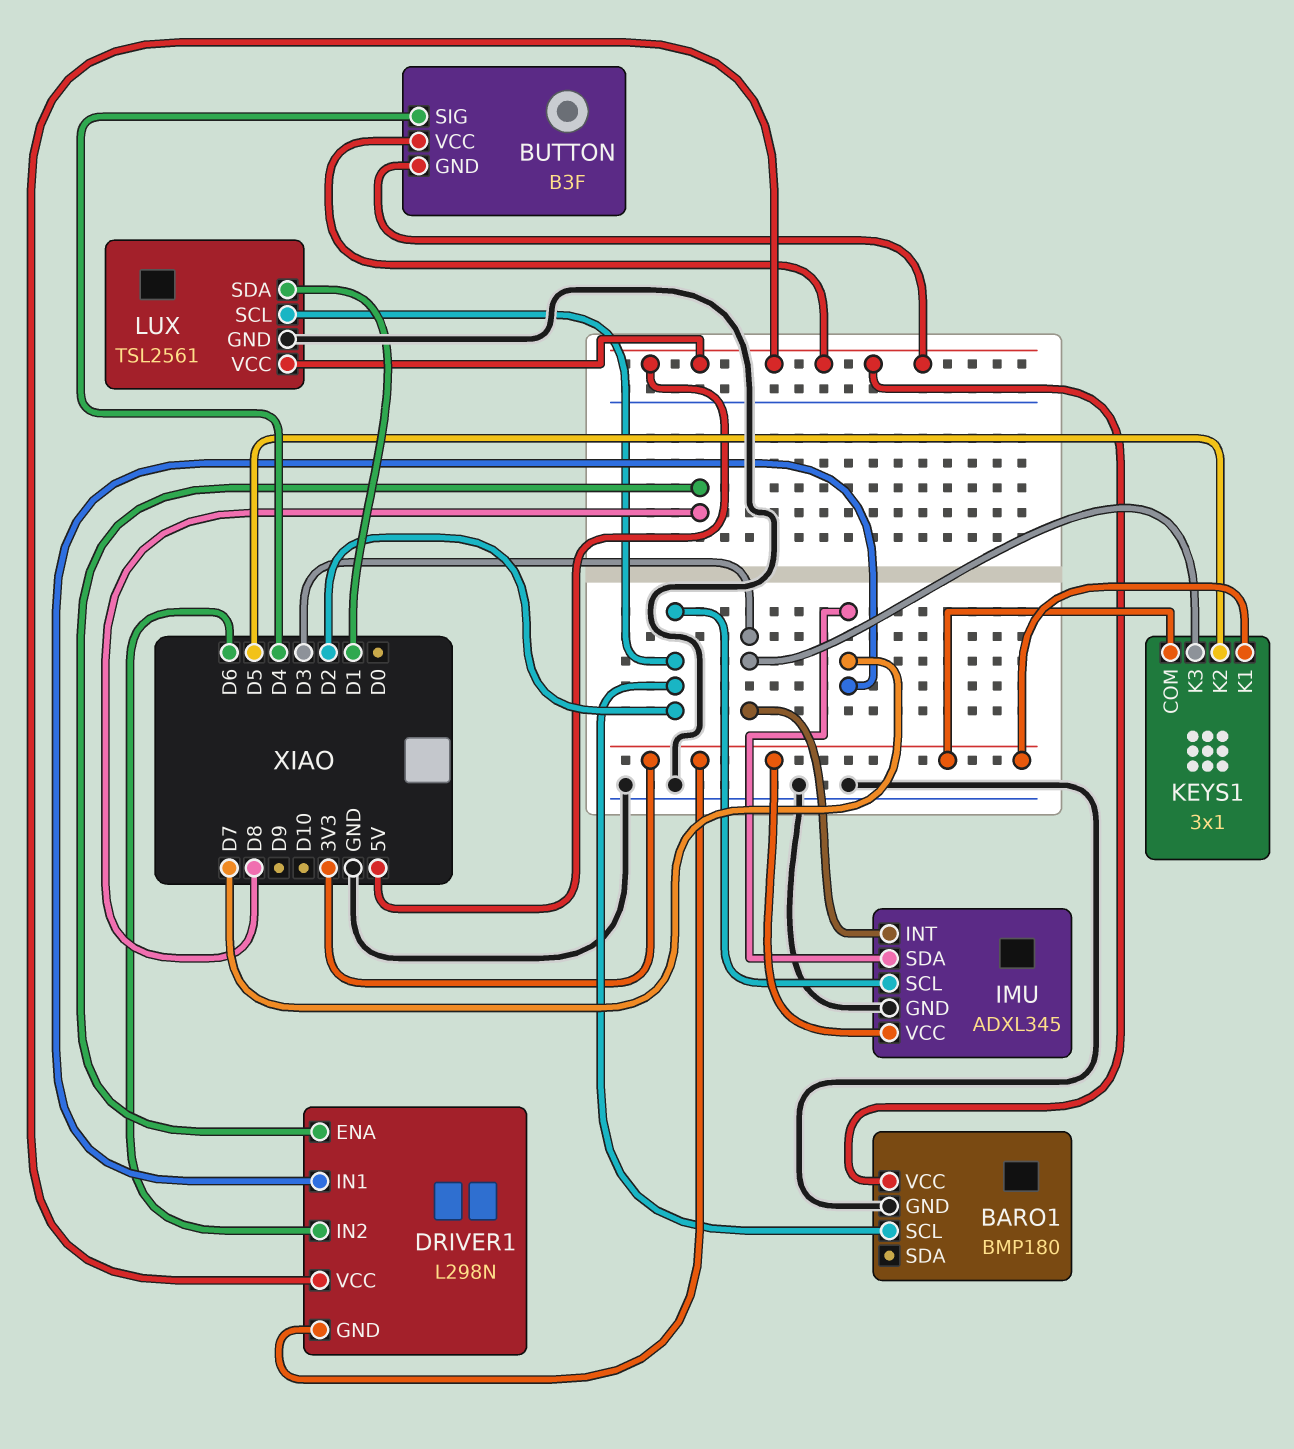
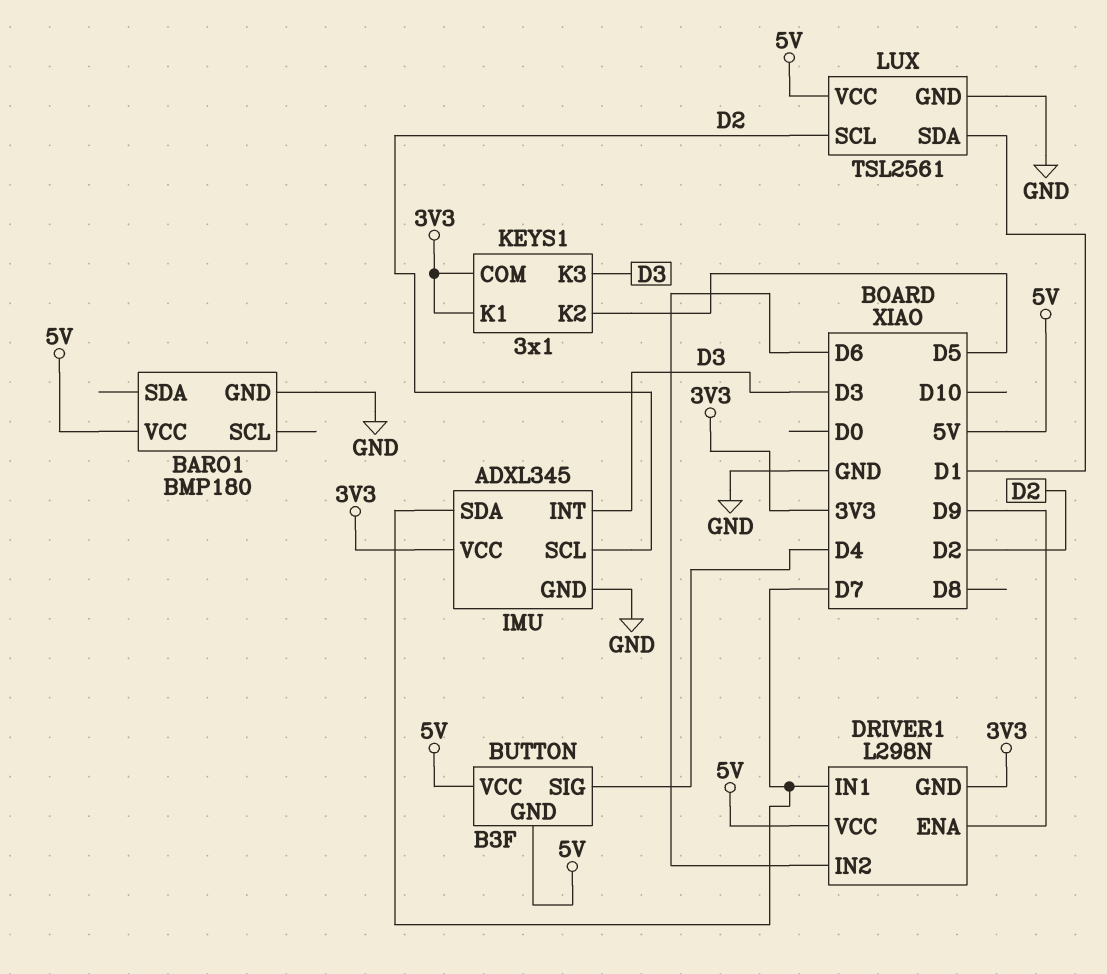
BARO1 pin SCL: D2 -> none
DRIVER1 pin ENA: D8 -> D9

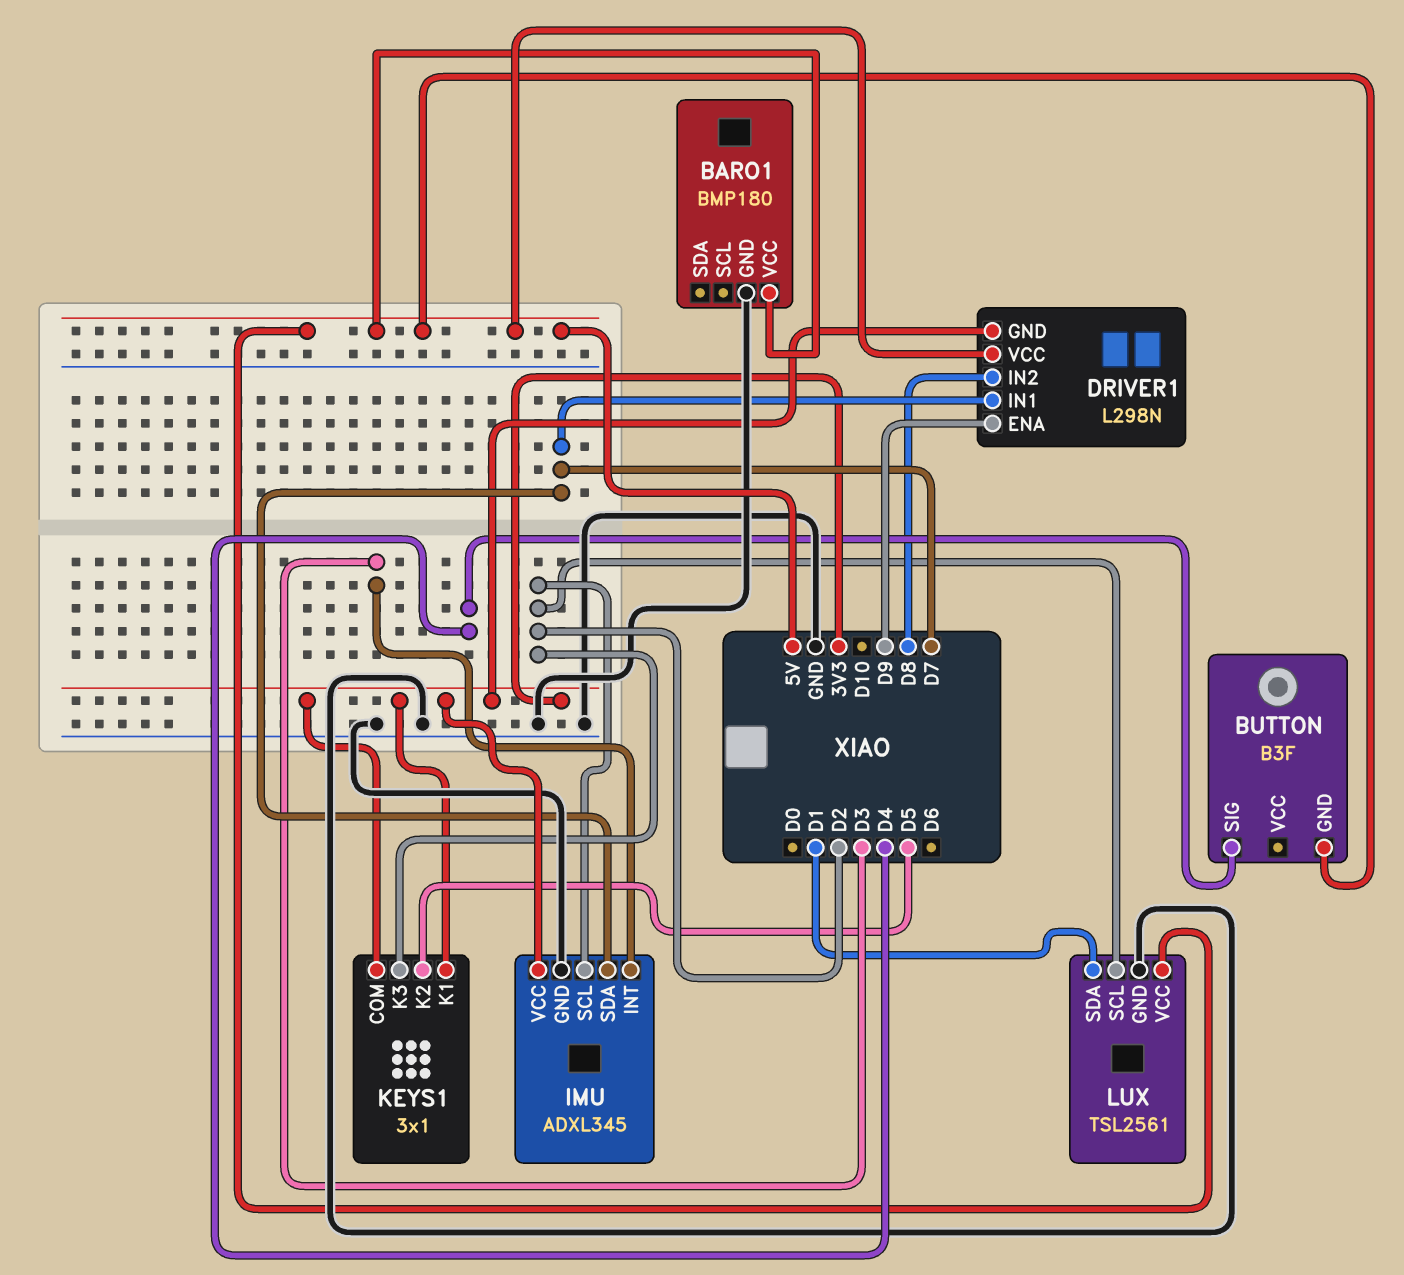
BUTTON pin VCC: 5V -> none
DRIVER1 pin IN2: D6 -> D8
KEYS1 pin K3: D3 -> D2

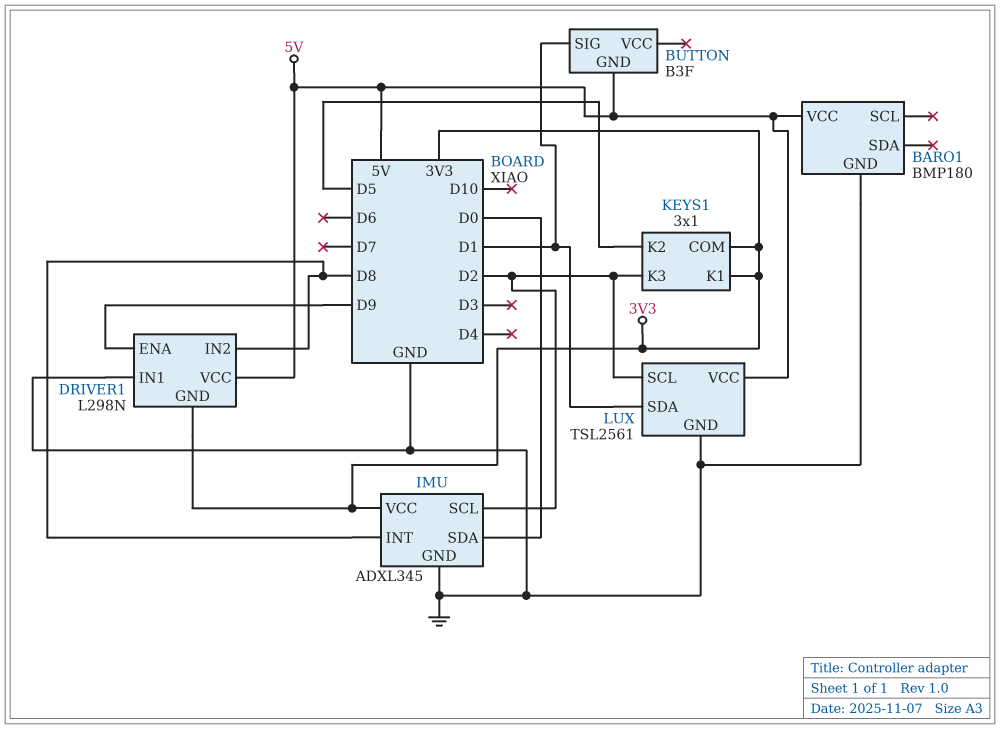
BUTTON pin SIG: D4 -> D1
DRIVER1 pin IN1: D7 -> GND
IMU pin INT: D3 -> D8
IMU pin SDA: D7 -> D0

